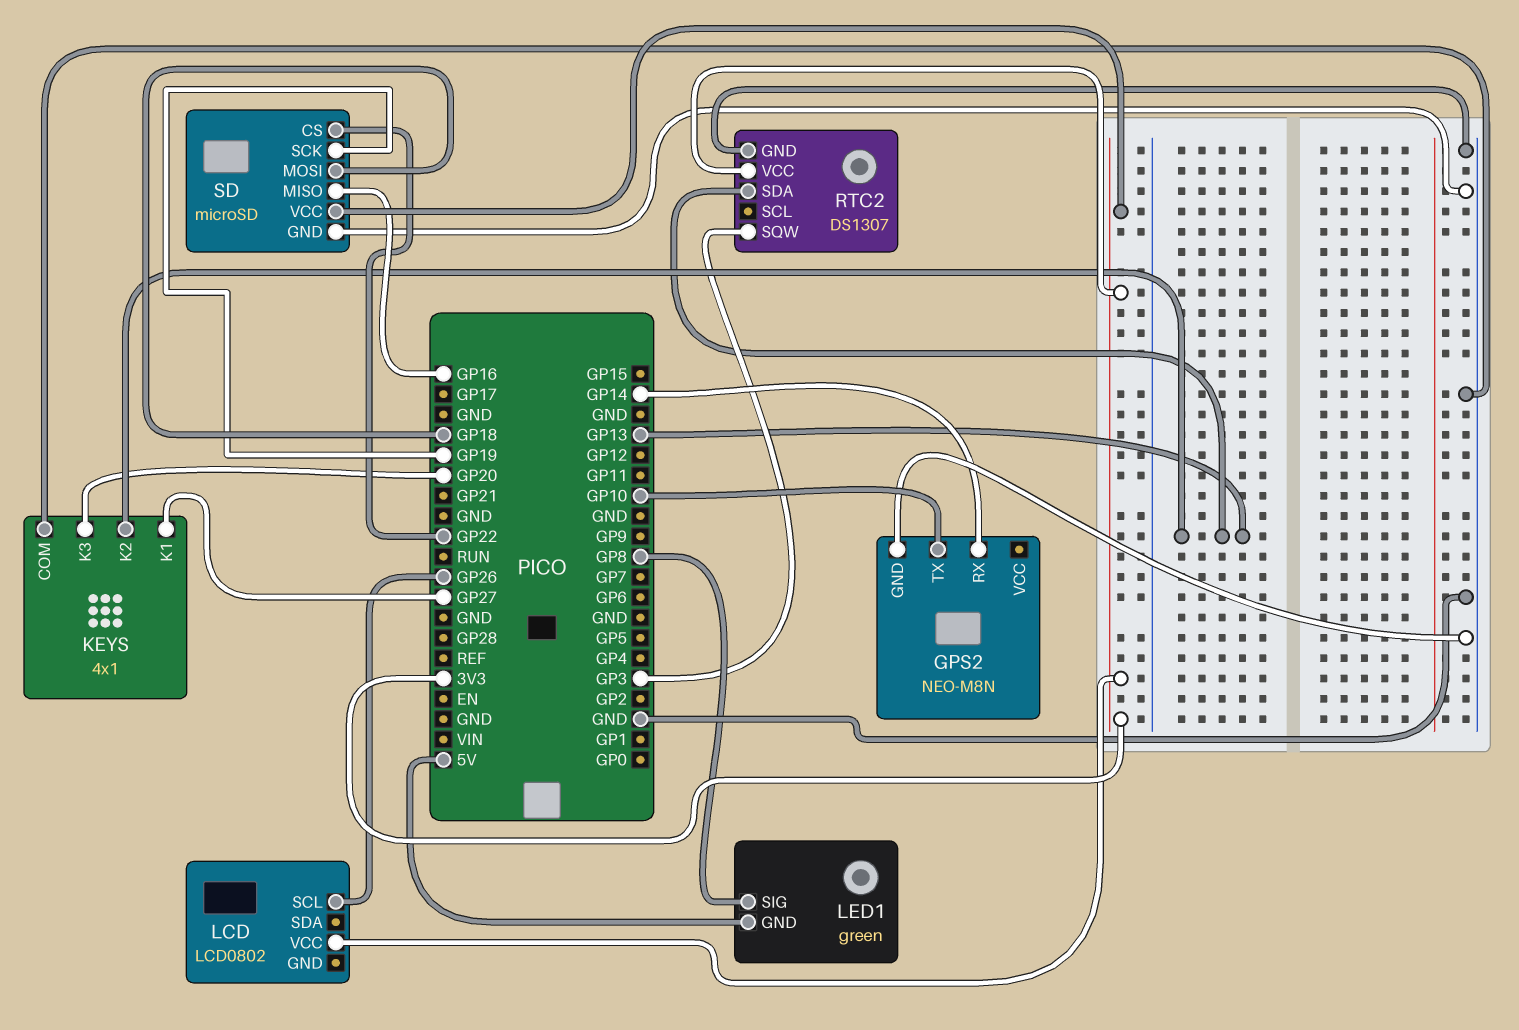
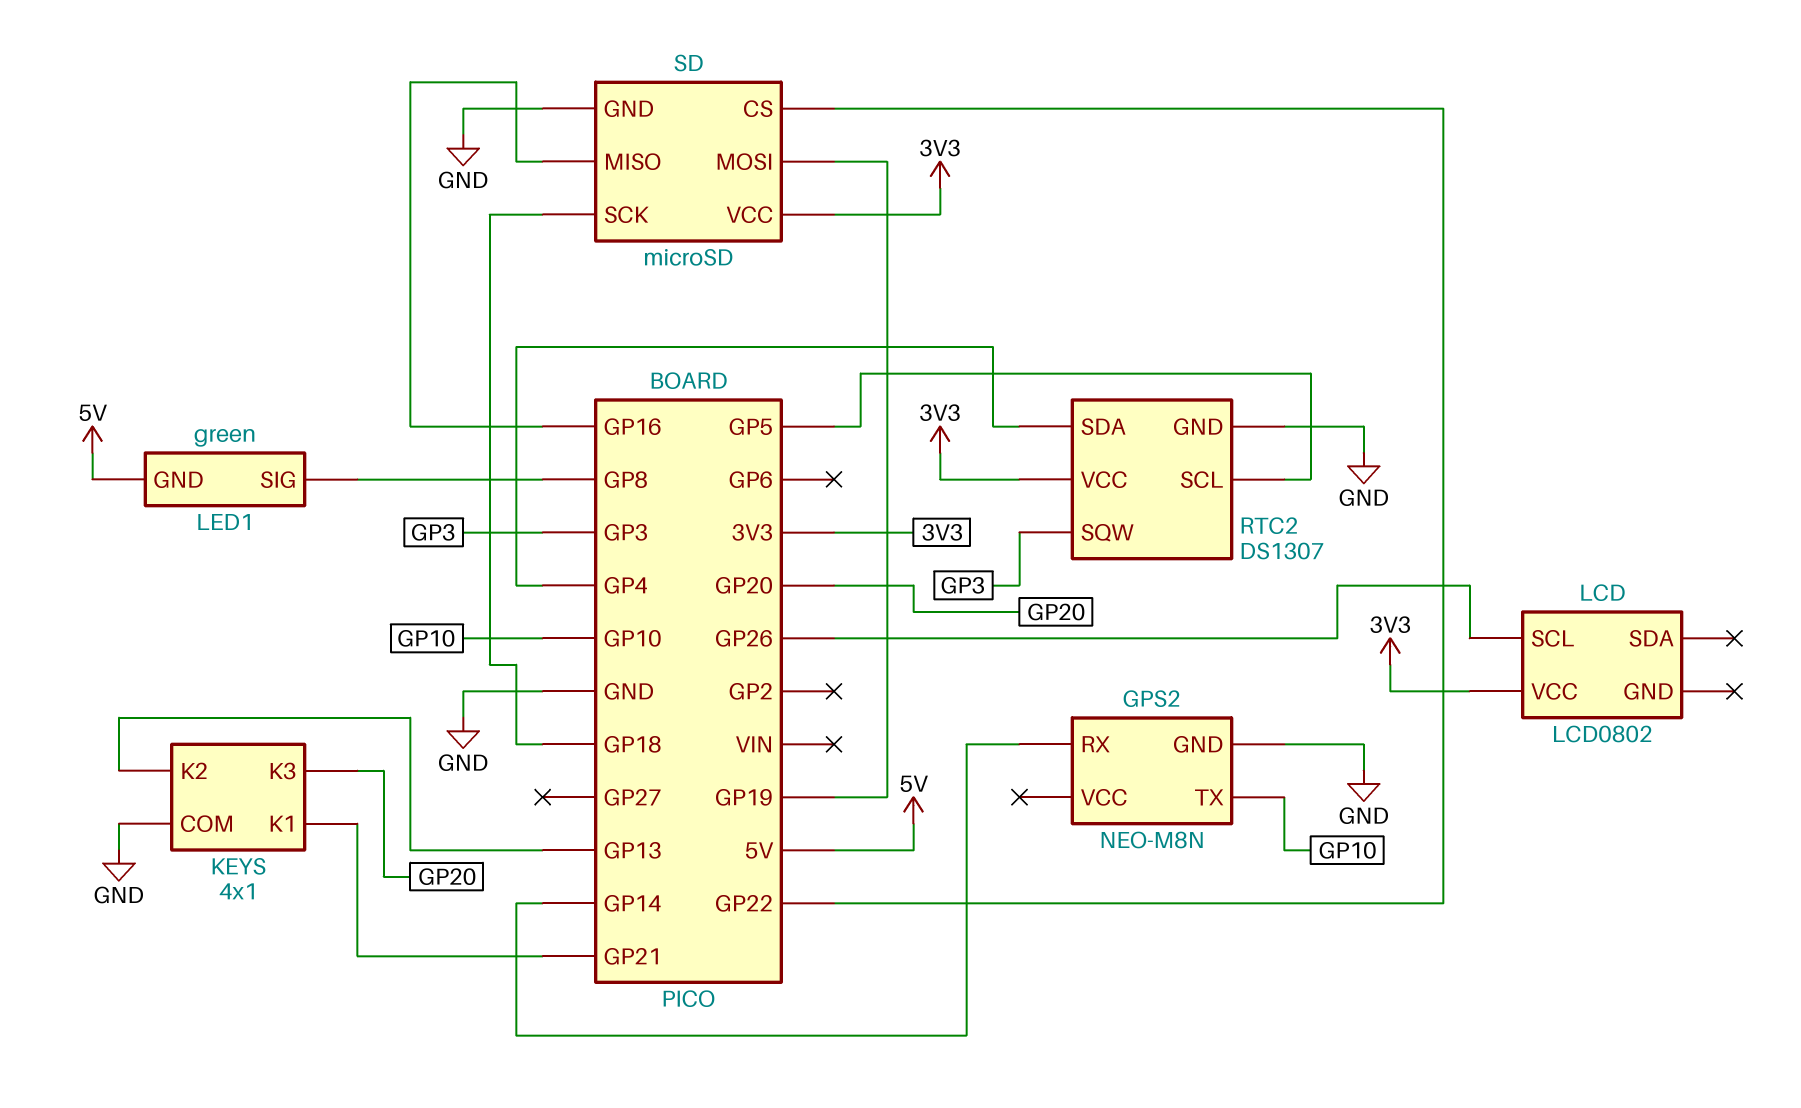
KEYS pin K1: GP27 -> GP21
RTC2 pin SCL: none -> GP5
RTC2 pin SDA: GP13 -> GP4
SD pin MOSI: GP18 -> GP19
SD pin SCK: GP19 -> GP18

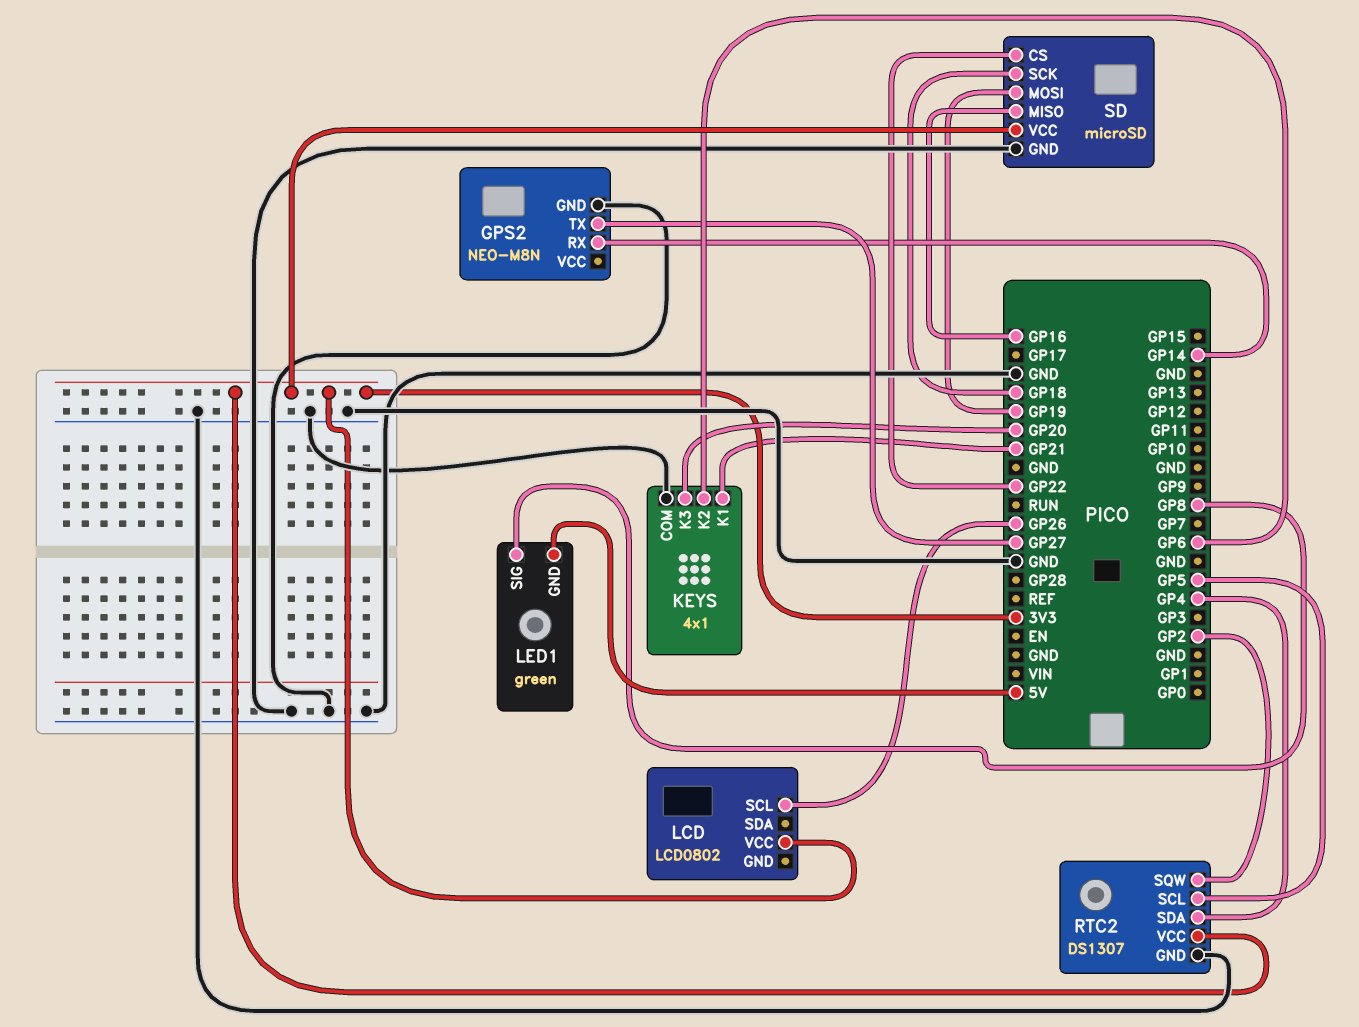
GPS2 pin TX: GP10 -> GP27
KEYS pin K2: GP13 -> GP6
RTC2 pin SQW: GP3 -> GP2

